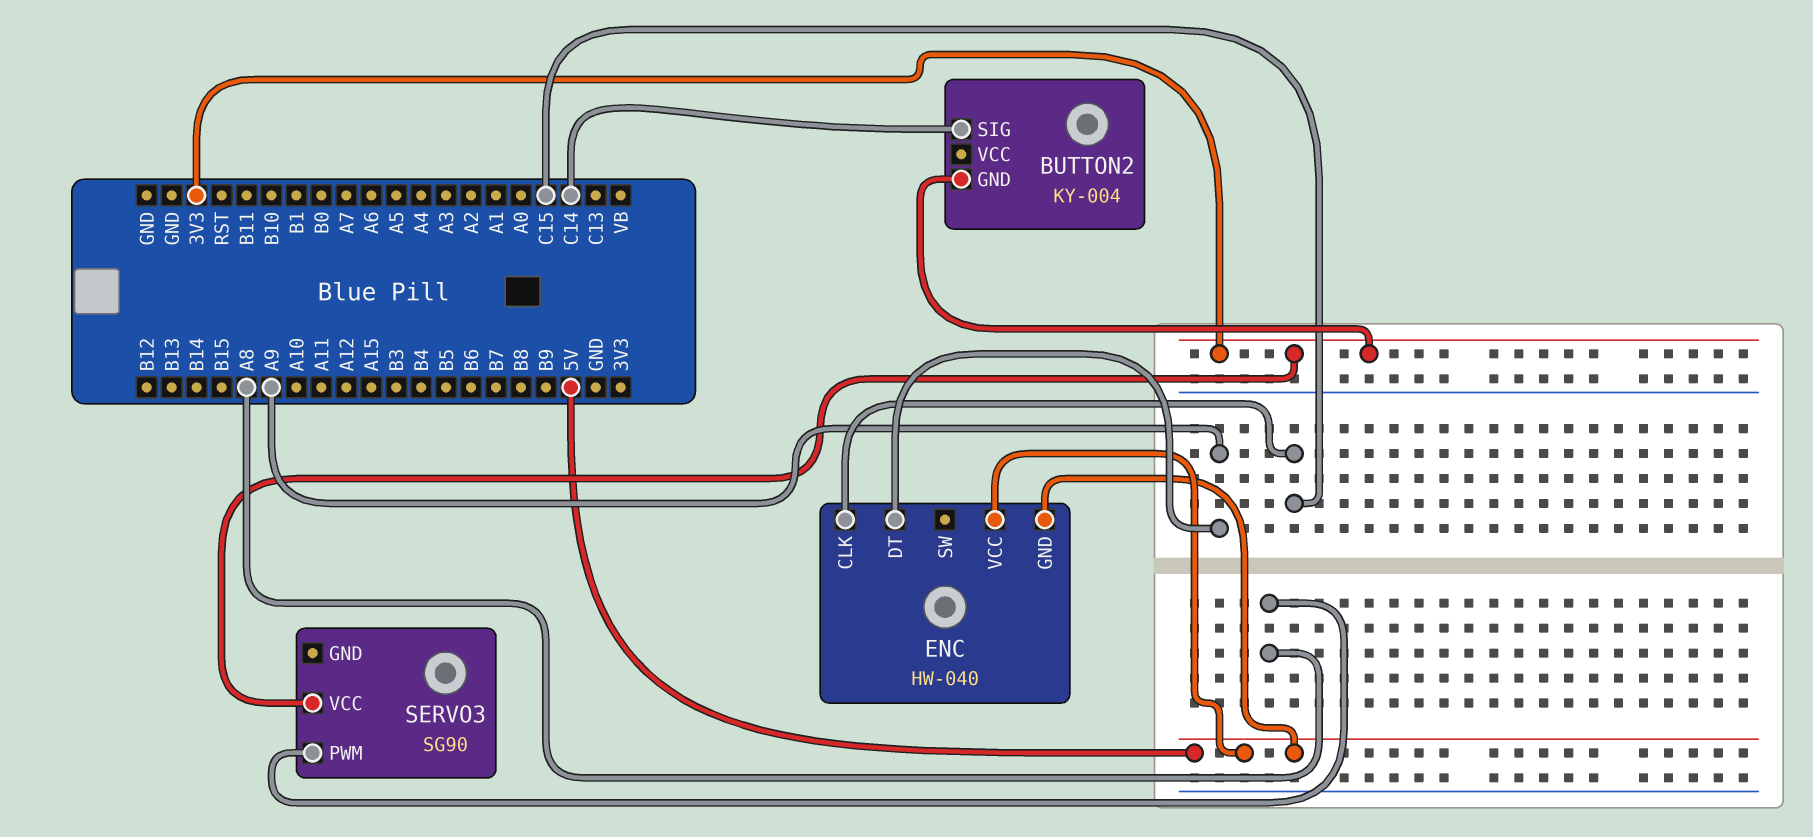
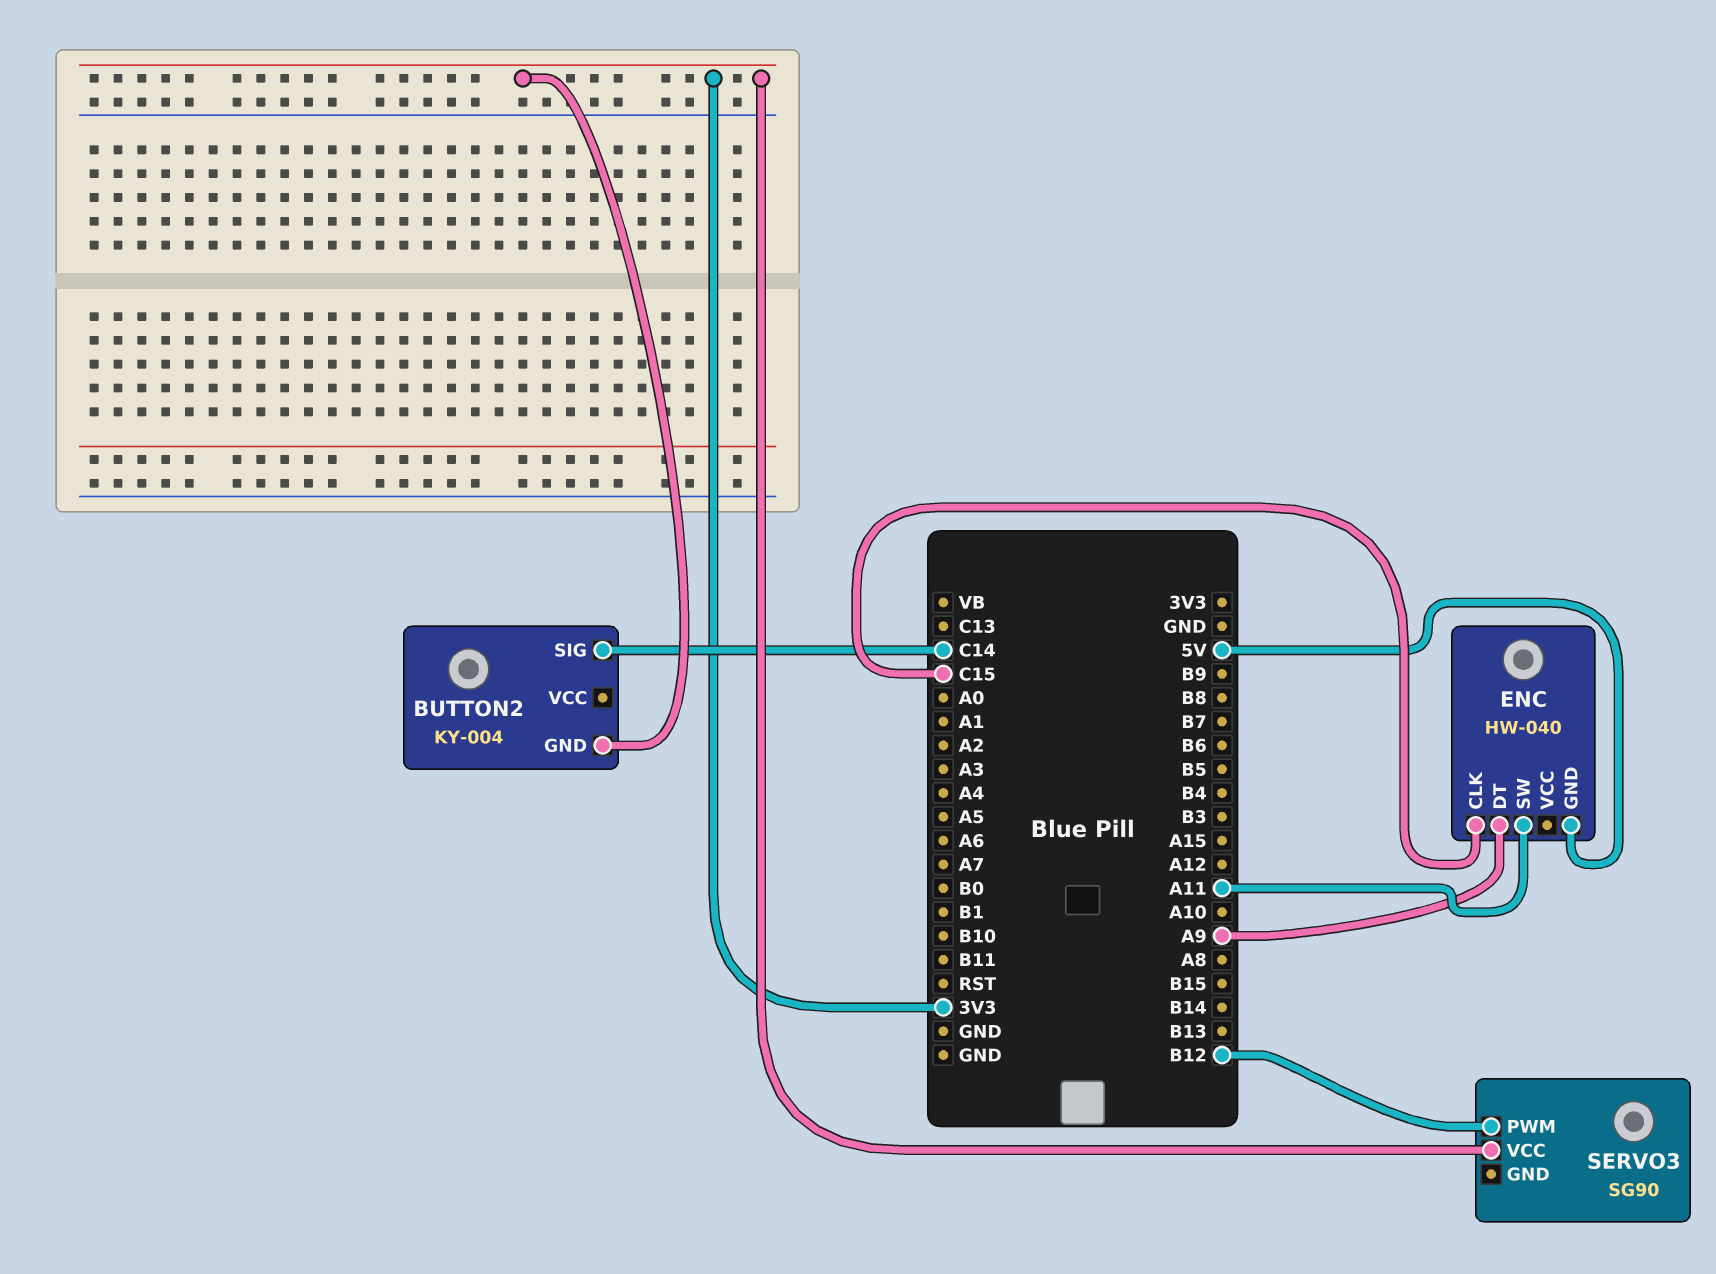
ENC pin SW: none -> A11
ENC pin VCC: 5V -> none
SERVO3 pin PWM: A8 -> B12

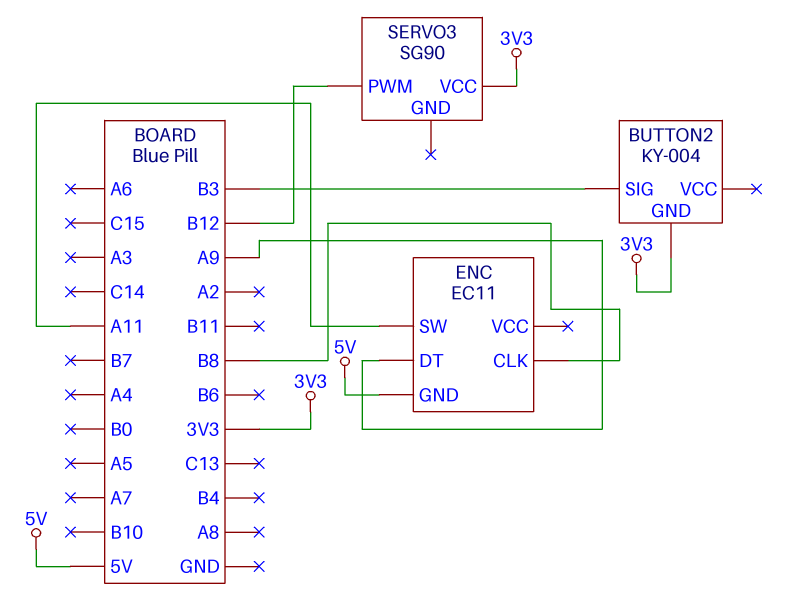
BUTTON2 pin SIG: C14 -> B3
ENC: HW-040 -> EC11
ENC pin CLK: C15 -> B8

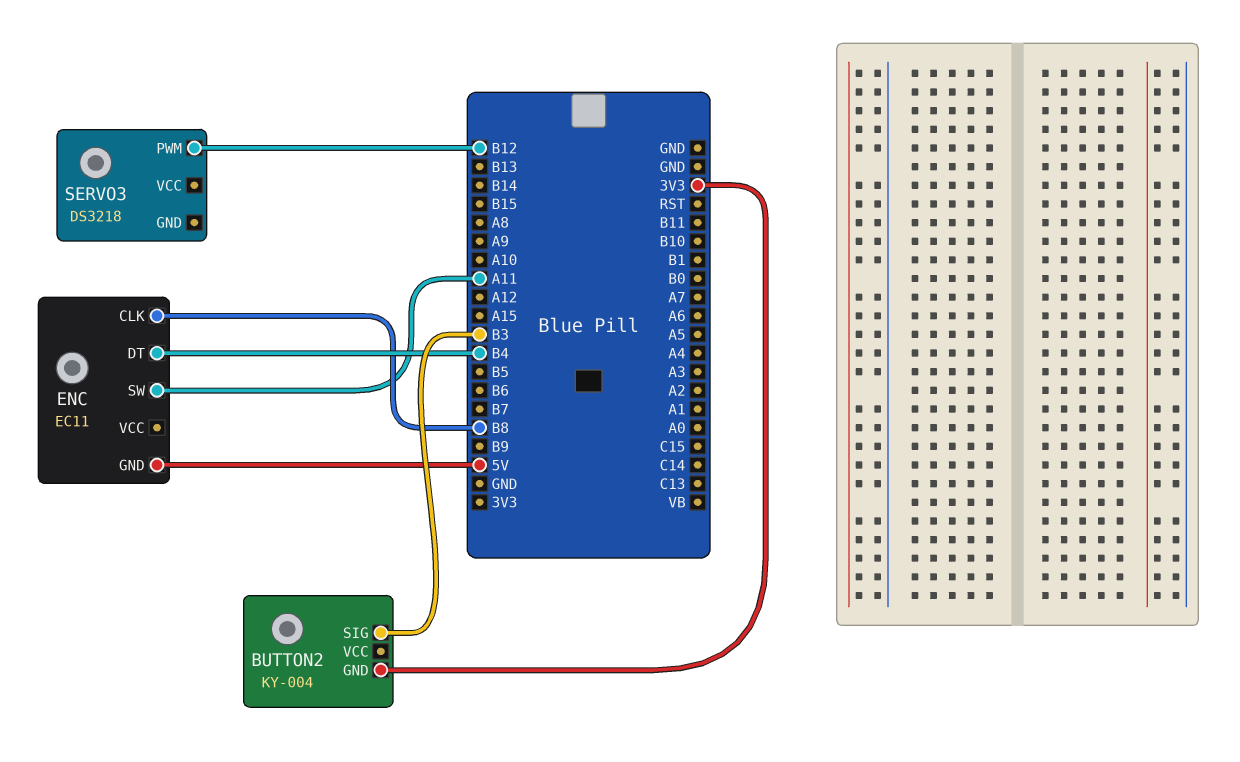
ENC pin DT: A9 -> B4
SERVO3: SG90 -> DS3218
SERVO3 pin VCC: 3V3 -> none

